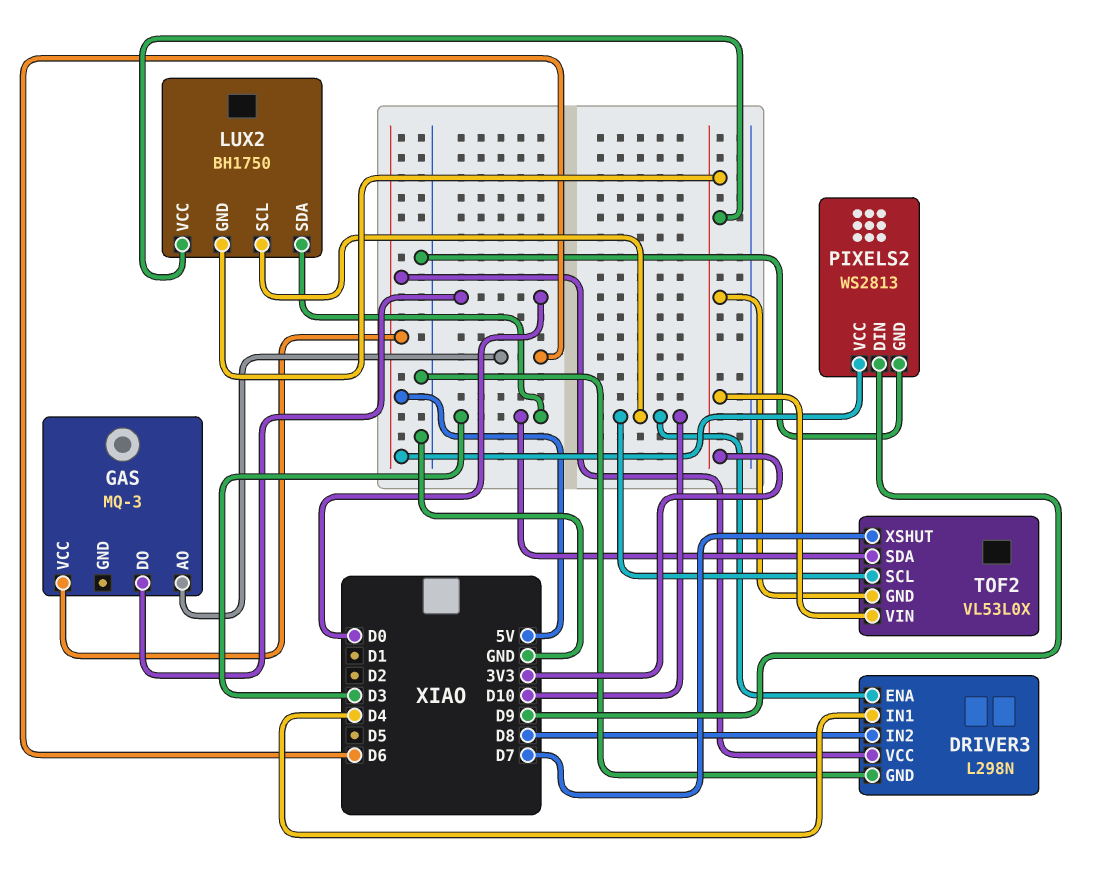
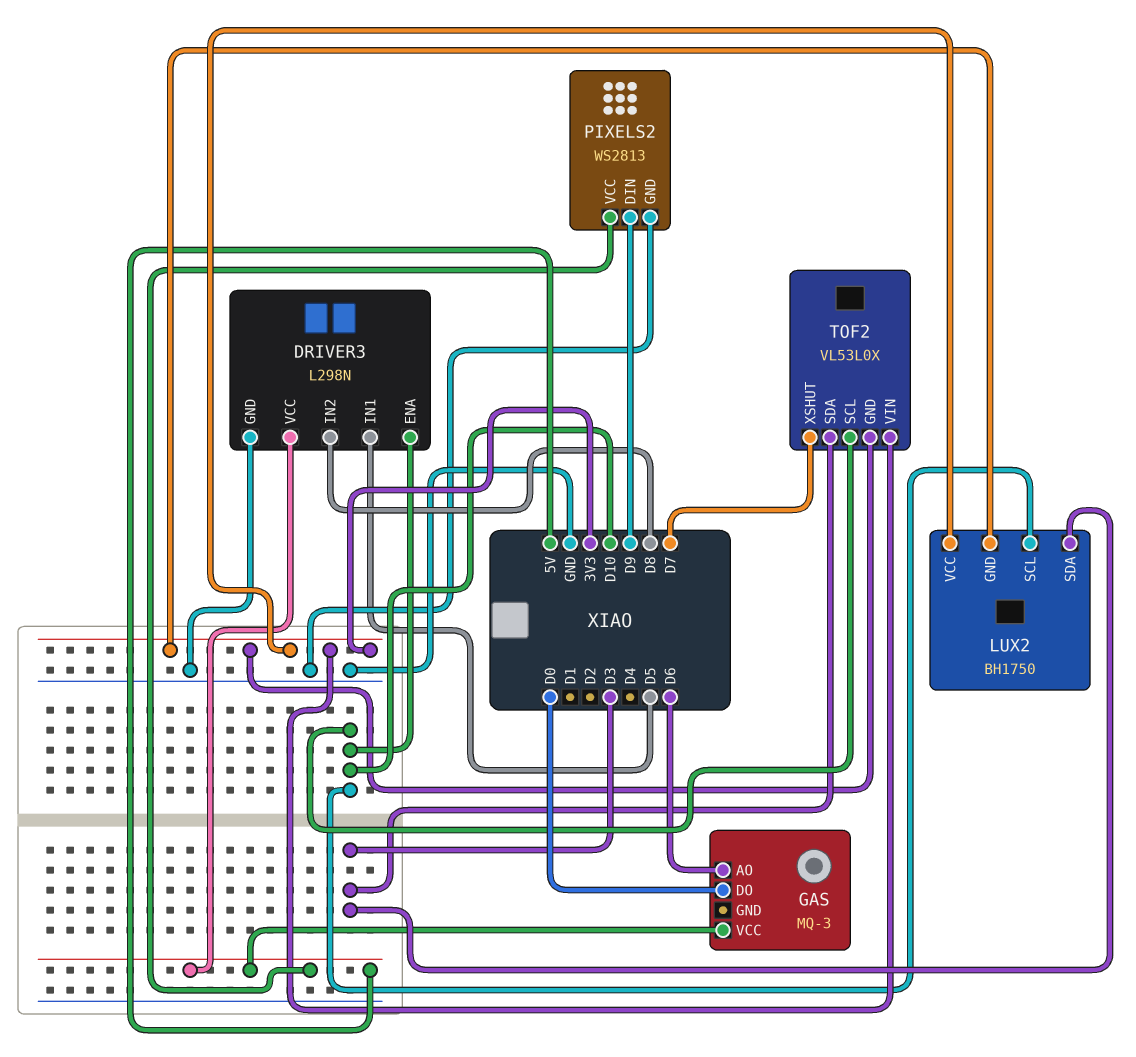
DRIVER3 pin IN1: D4 -> D5

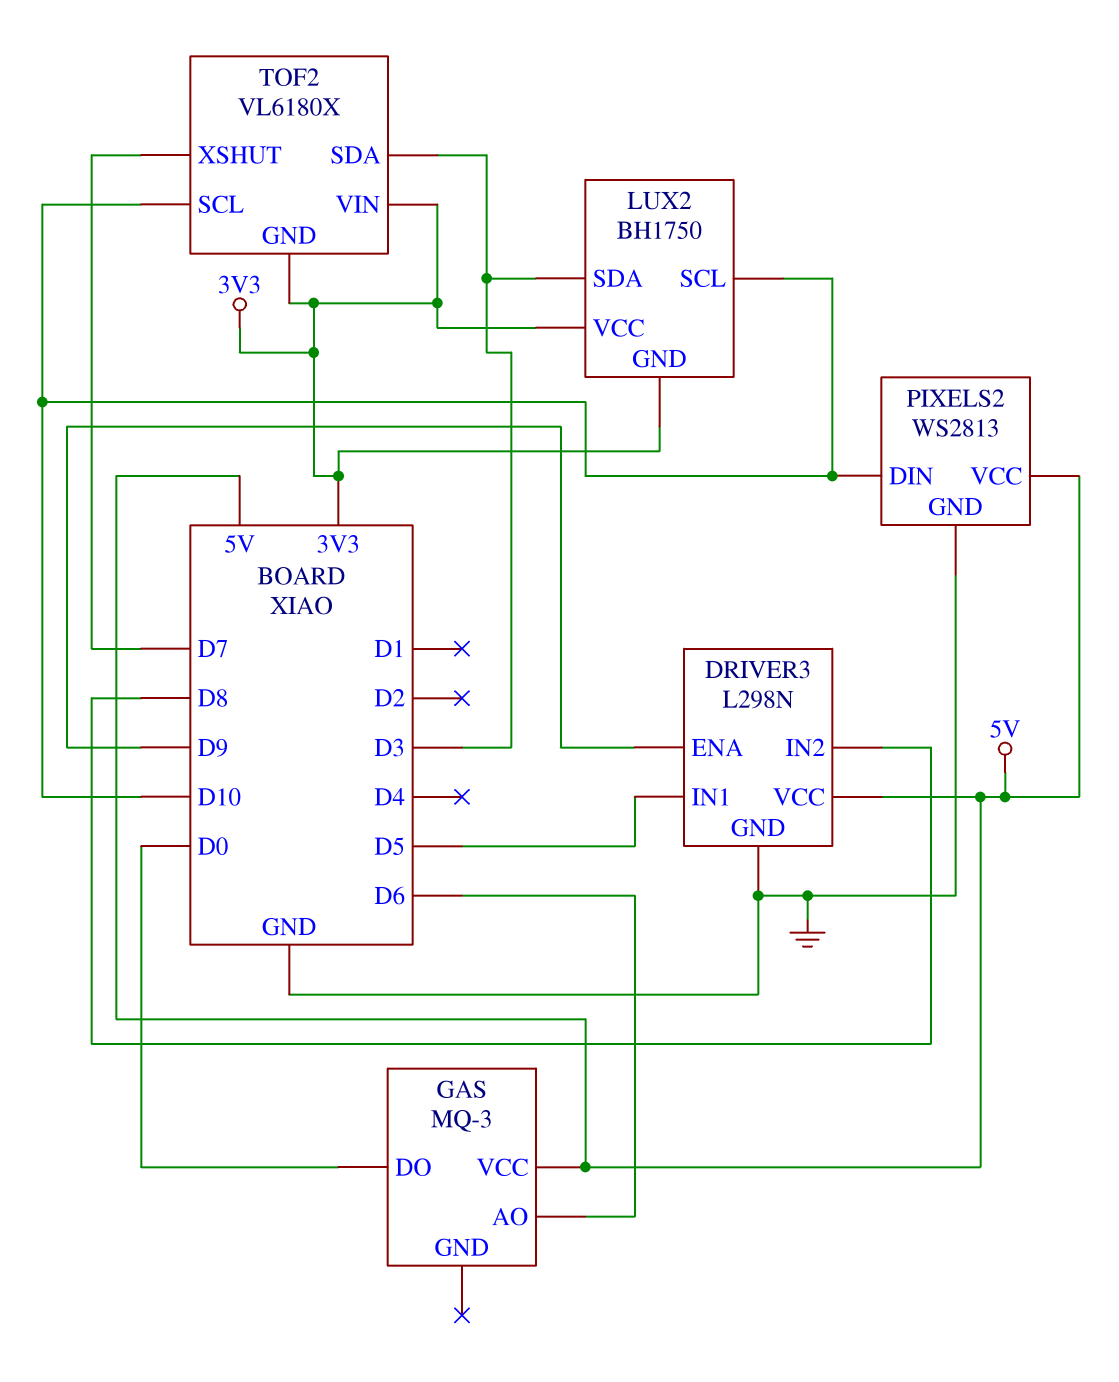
DRIVER3 pin ENA: D10 -> D9
PIXELS2 pin DIN: D9 -> D10
TOF2: VL53L0X -> VL6180X

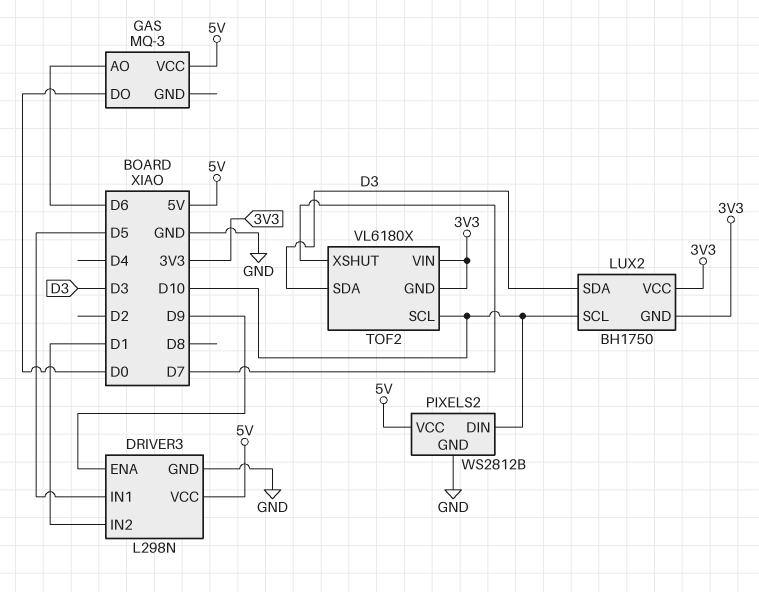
DRIVER3 pin IN2: D8 -> D1
PIXELS2: WS2813 -> WS2812B

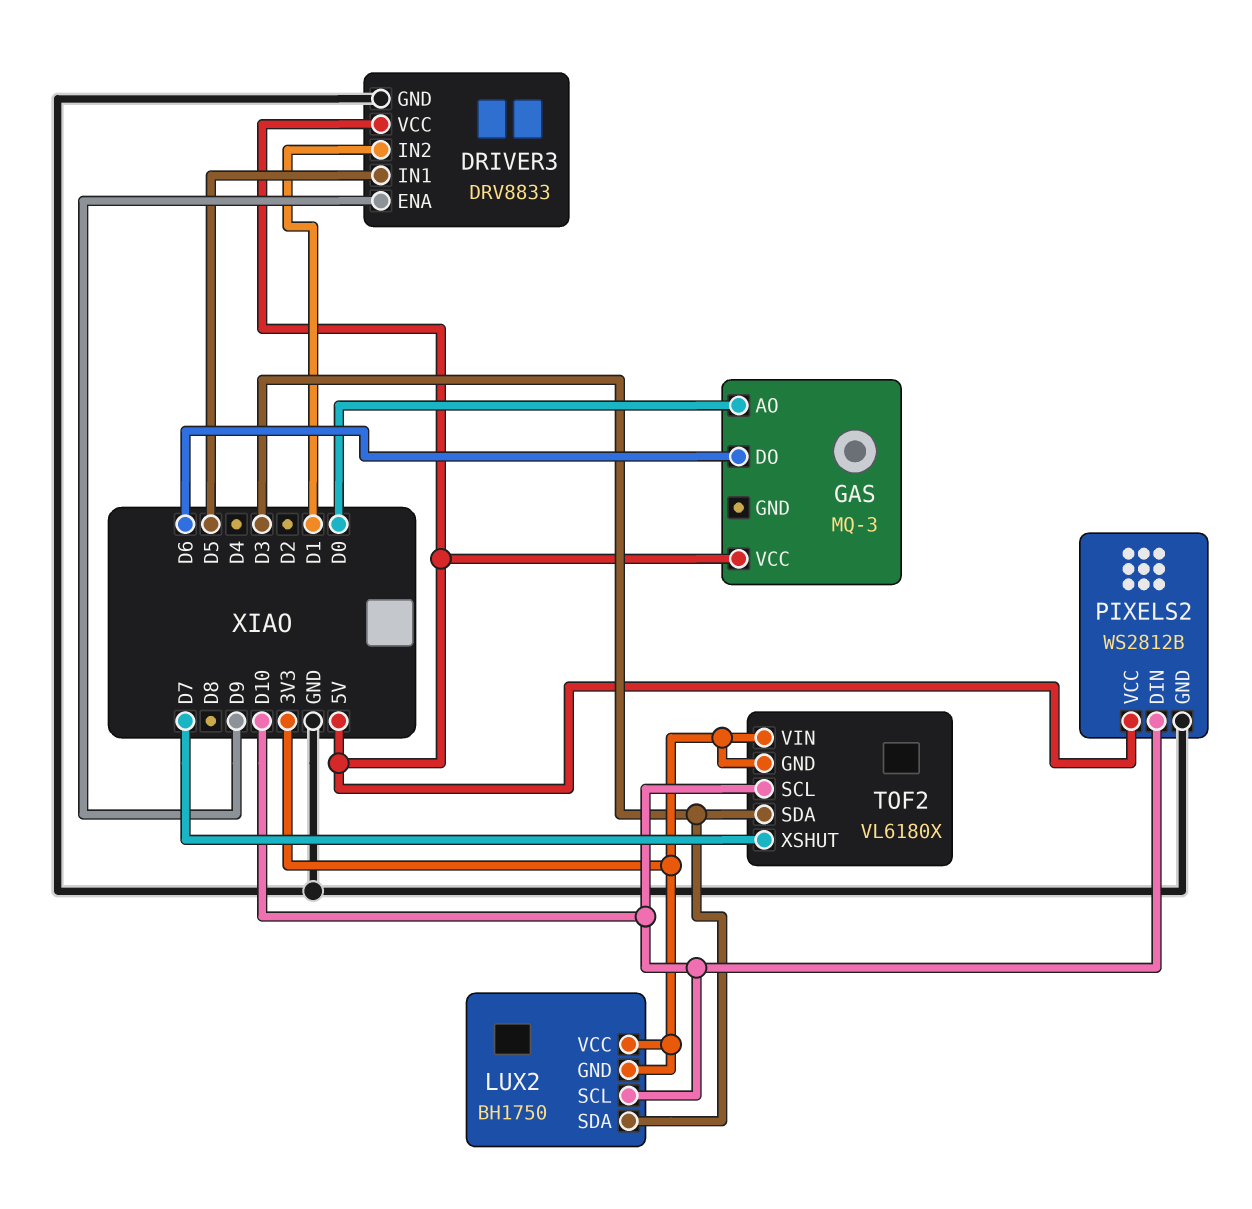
DRIVER3: L298N -> DRV8833
GAS pin AO: D6 -> D0
GAS pin DO: D0 -> D6

